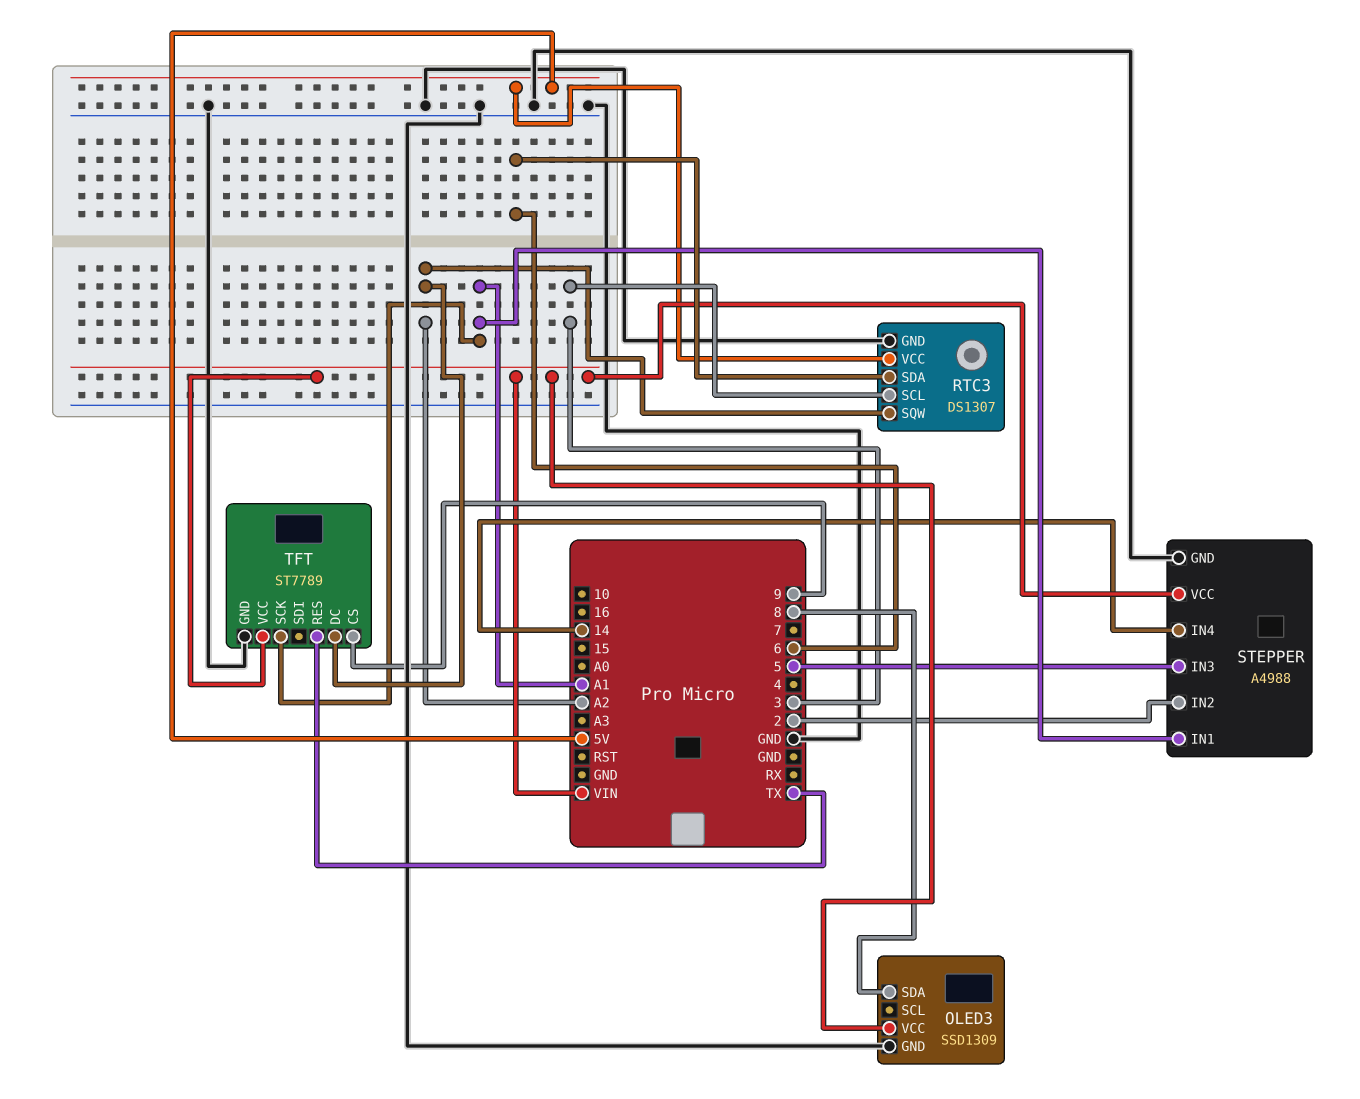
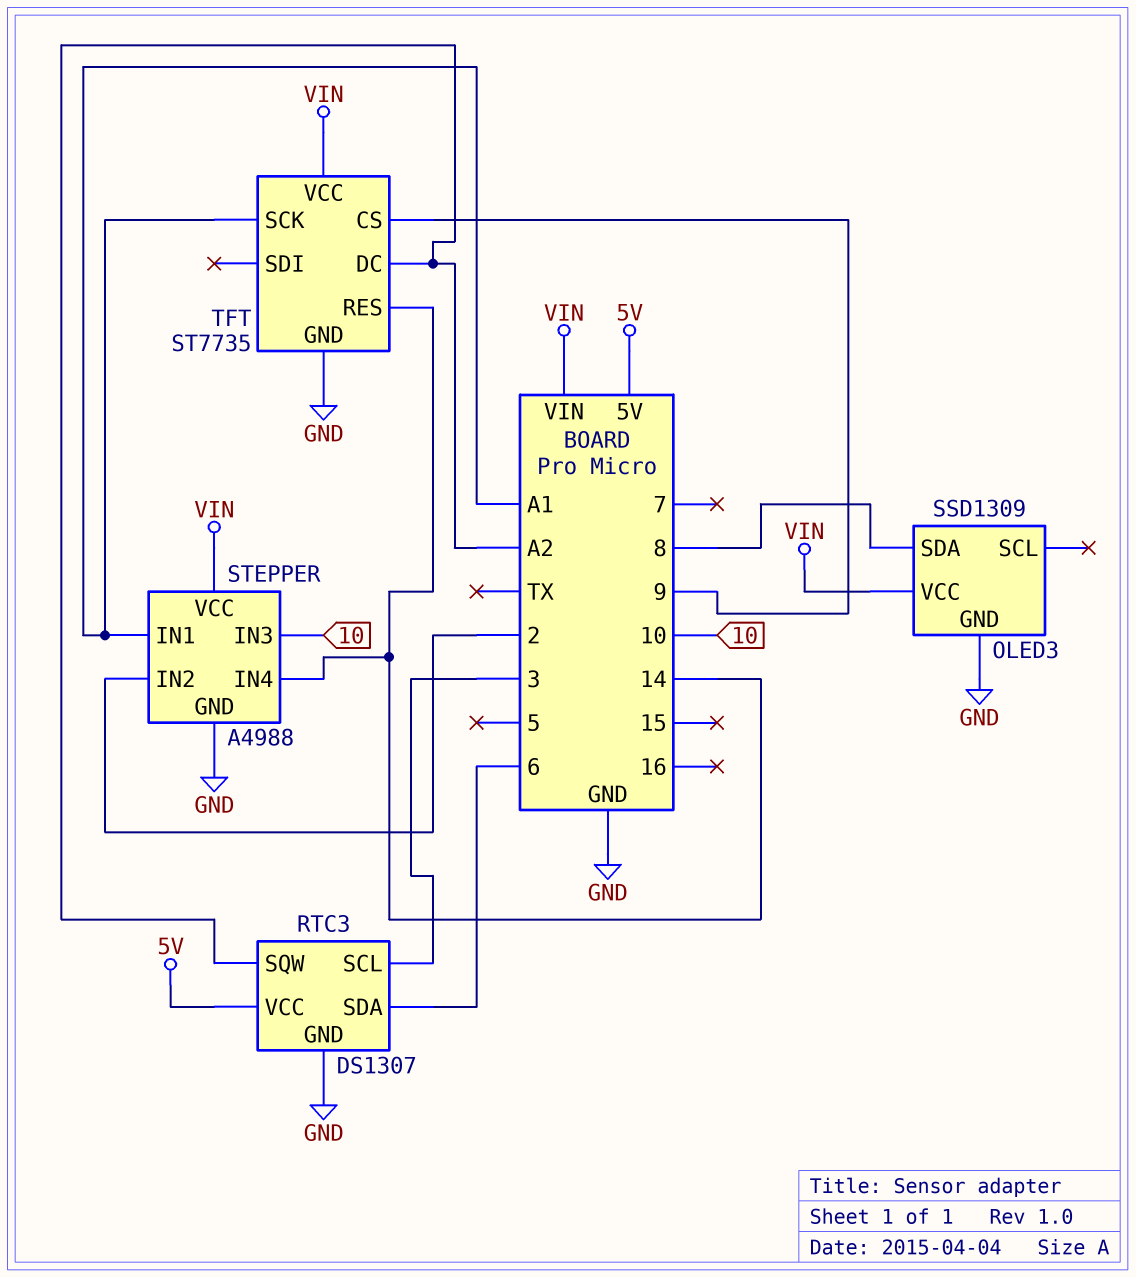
STEPPER pin IN3: 5 -> 10
TFT: ST7789 -> ST7735
TFT pin RES: TX -> 14

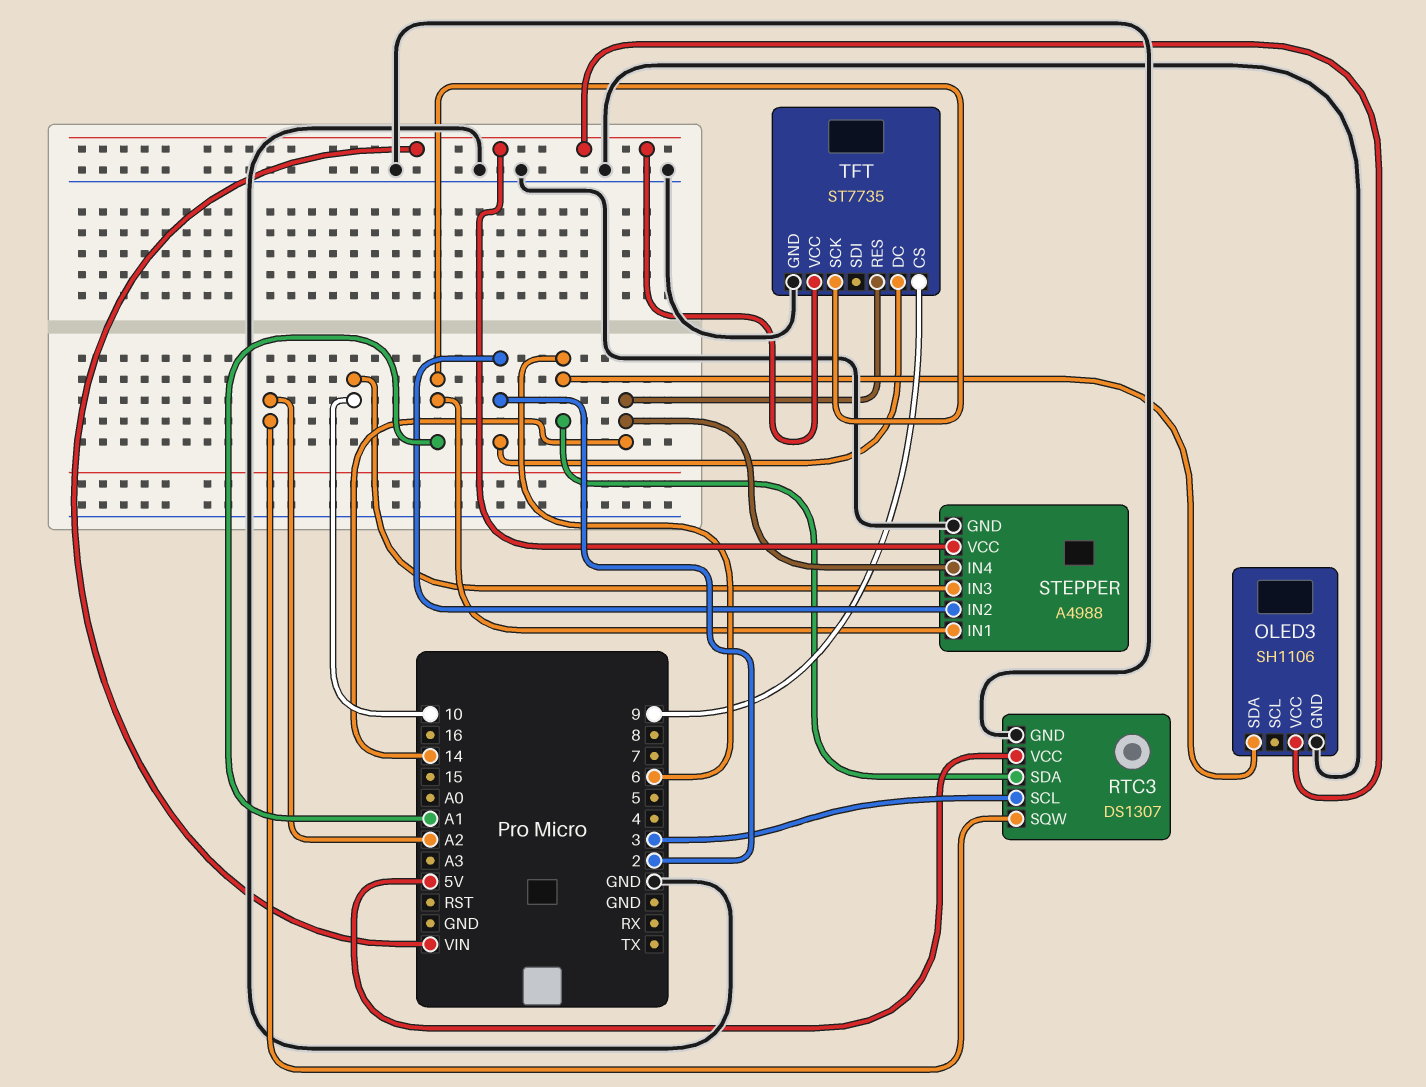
OLED3: SSD1309 -> SH1106
OLED3 pin SDA: 8 -> 6
TFT pin DC: A2 -> 2

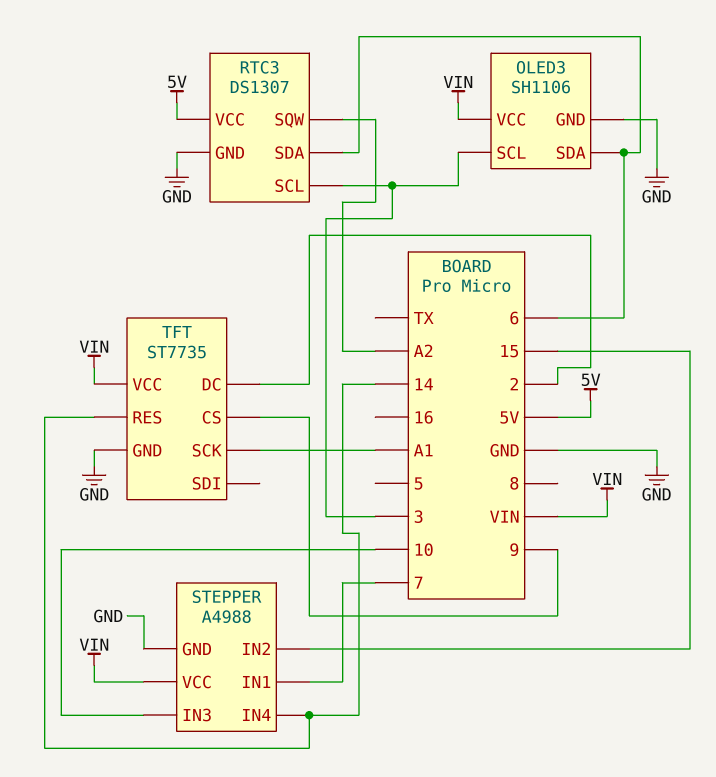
OLED3 pin SCL: none -> 3
STEPPER pin IN1: A1 -> 7
STEPPER pin IN2: 2 -> 15

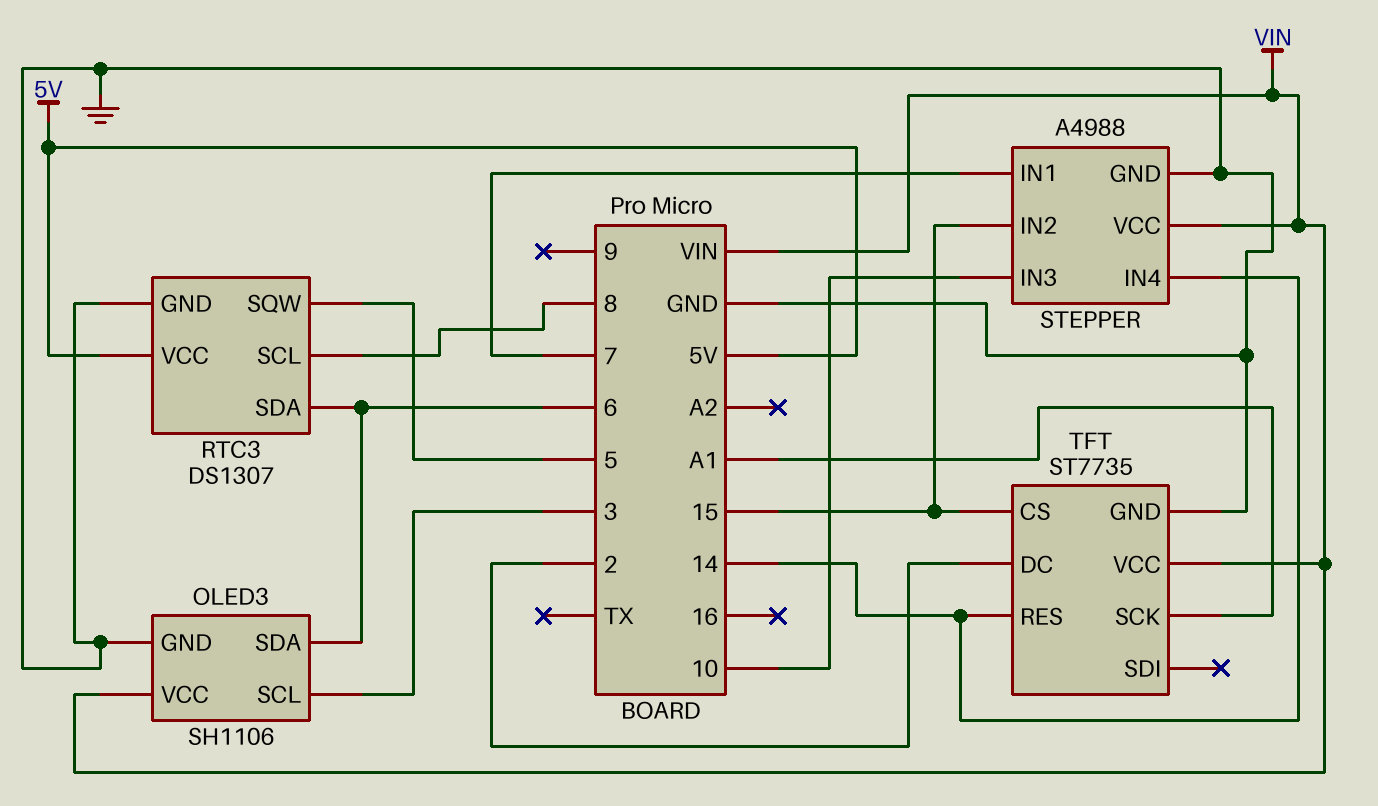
RTC3 pin SCL: 3 -> 8
RTC3 pin SQW: A2 -> 5
TFT pin CS: 9 -> 15

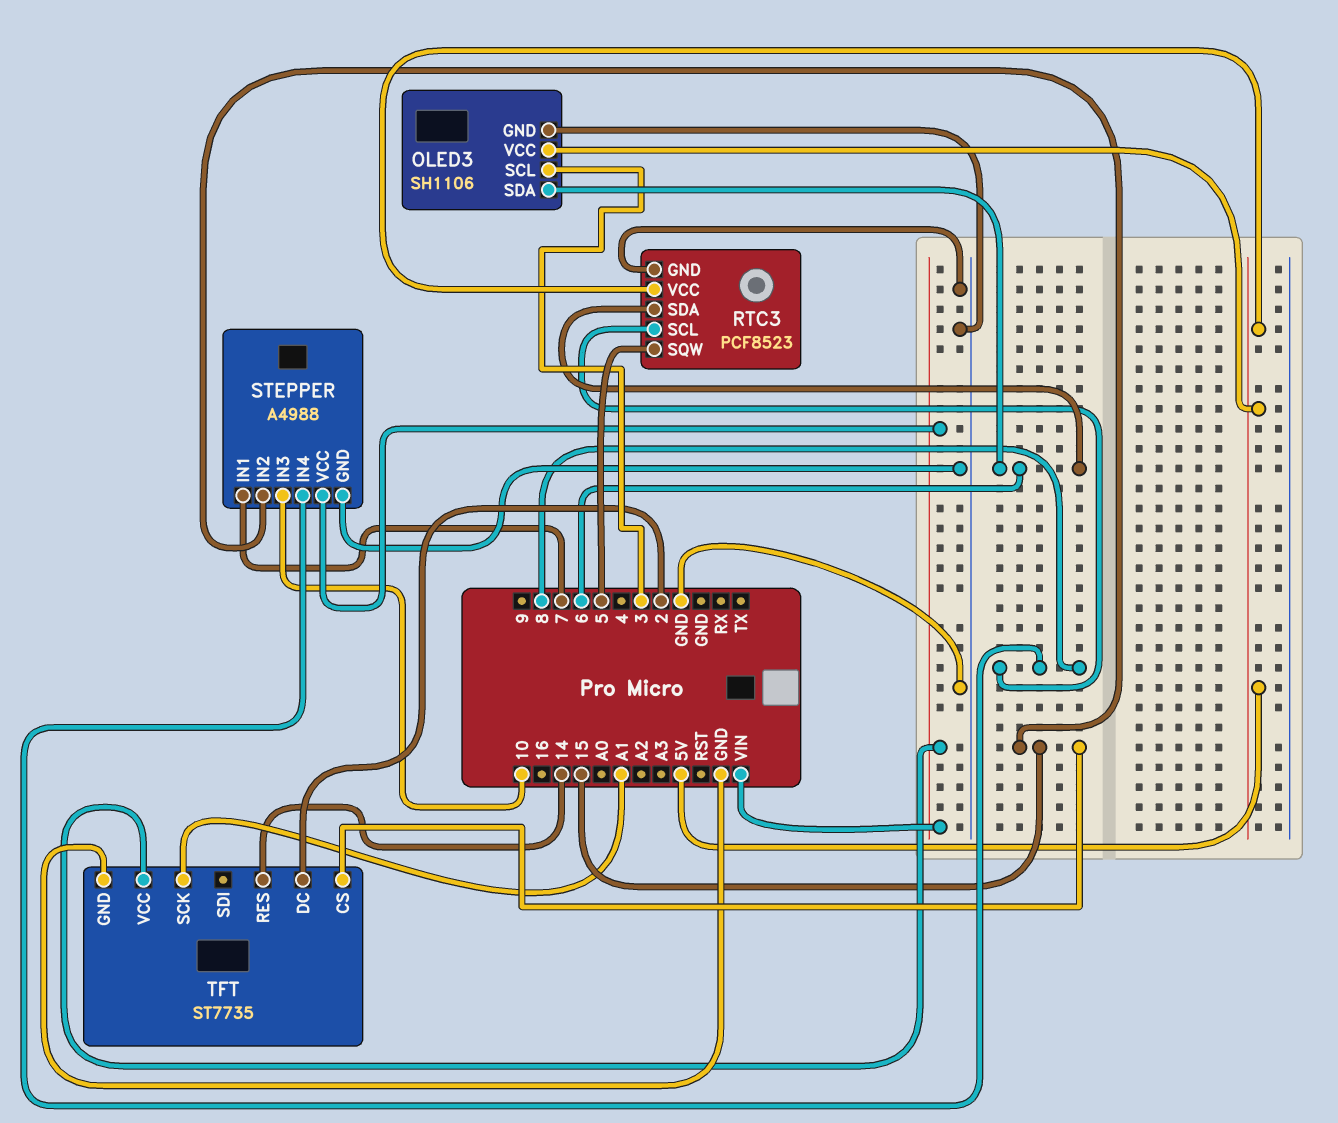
OLED3 pin VCC: VIN -> 5V
RTC3: DS1307 -> PCF8523
STEPPER pin IN4: 14 -> 8

